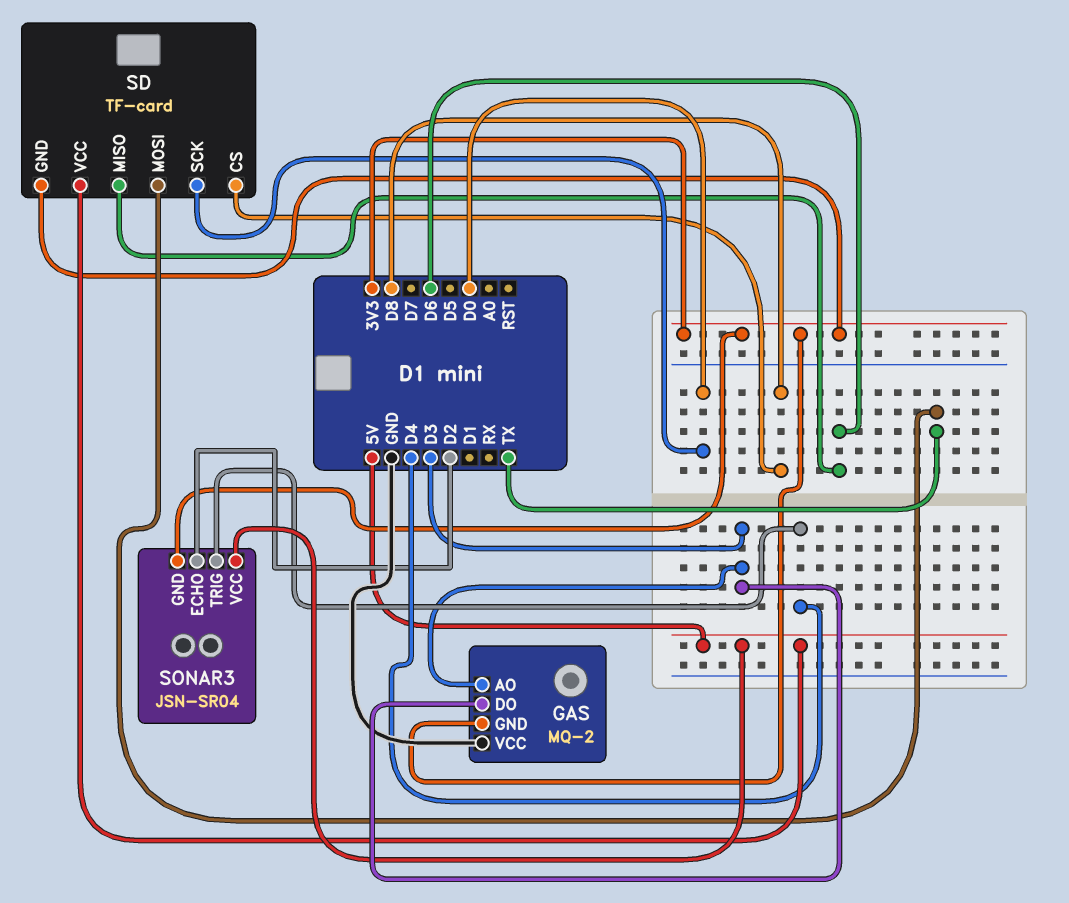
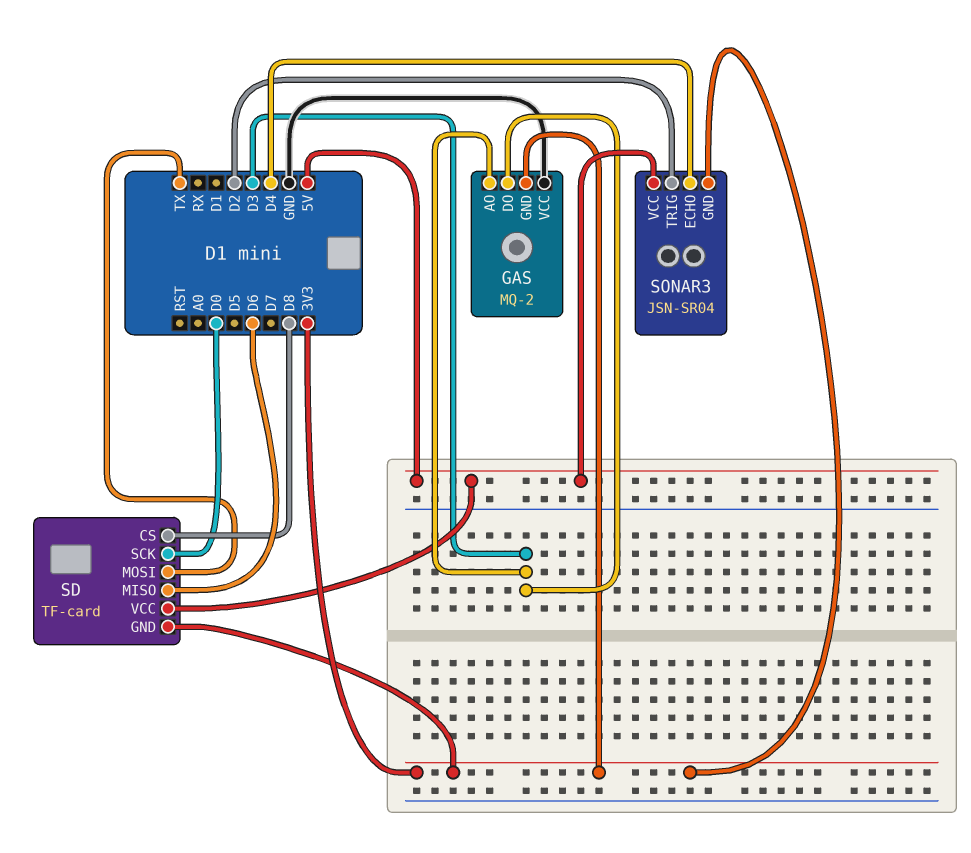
SONAR3 pin ECHO: D2 -> D4
SONAR3 pin TRIG: D4 -> D2

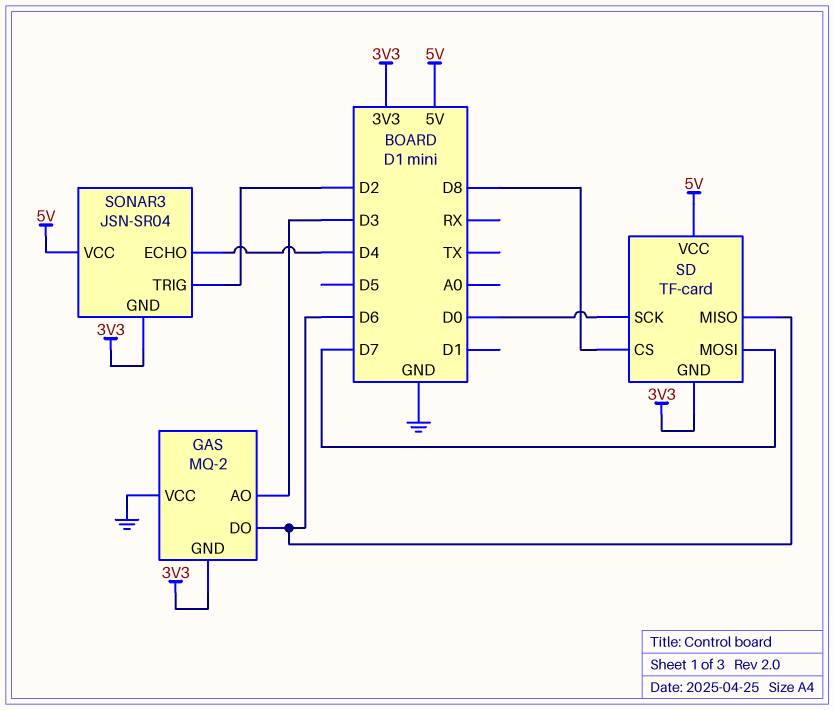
GAS pin DO: D3 -> D6
SD pin MOSI: TX -> D7

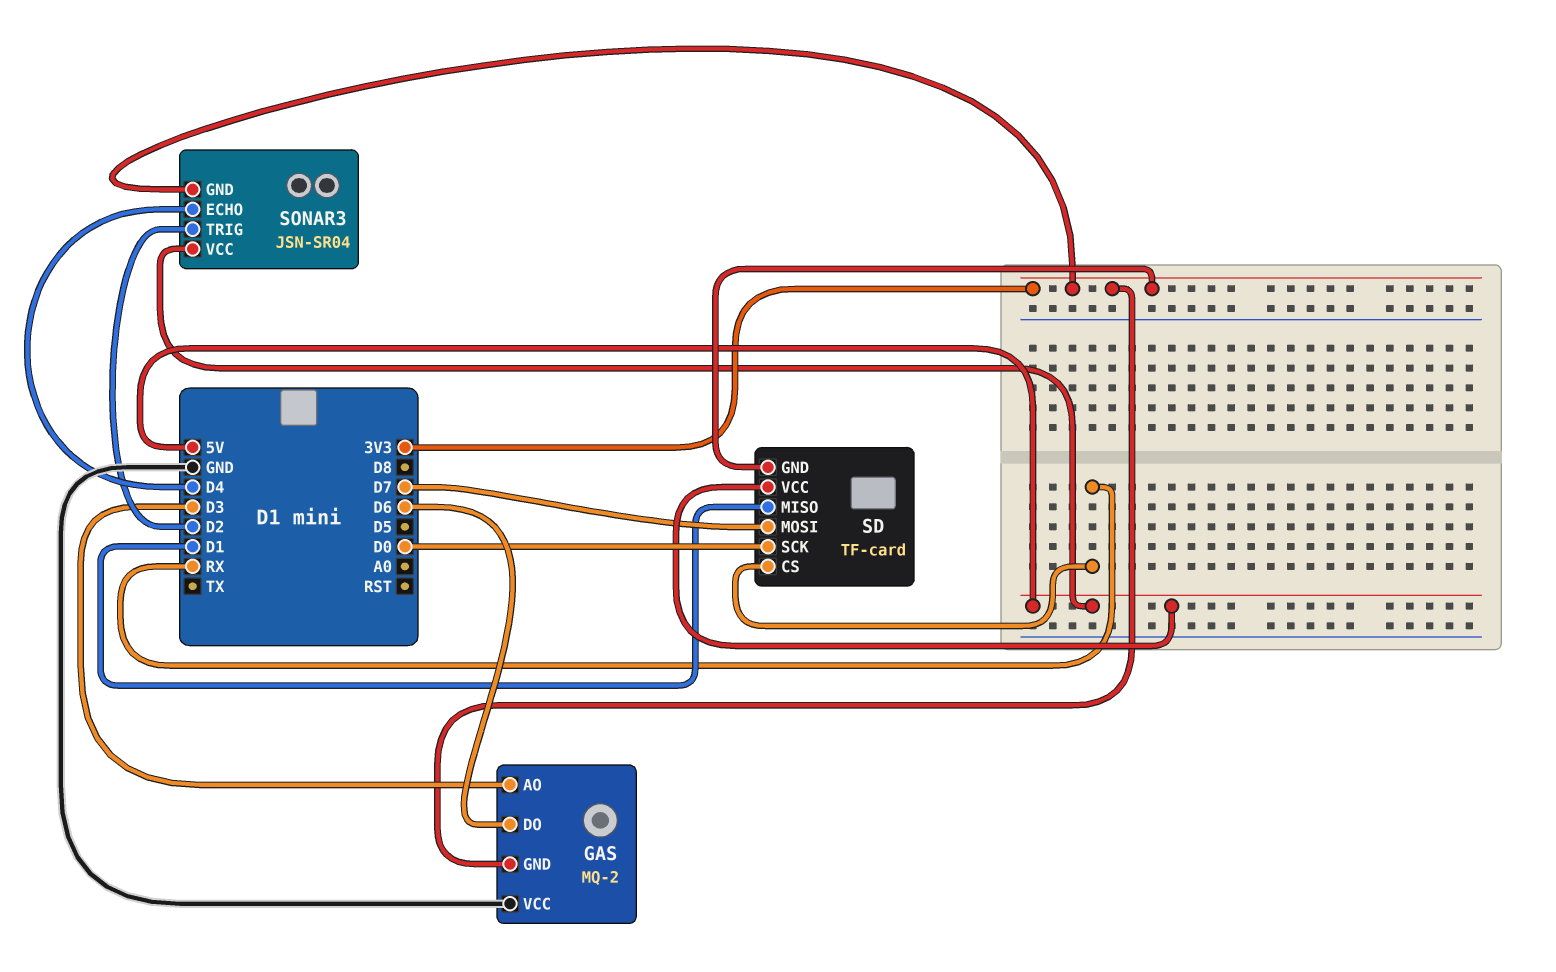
SD pin CS: D8 -> RX
SD pin MISO: D6 -> D1

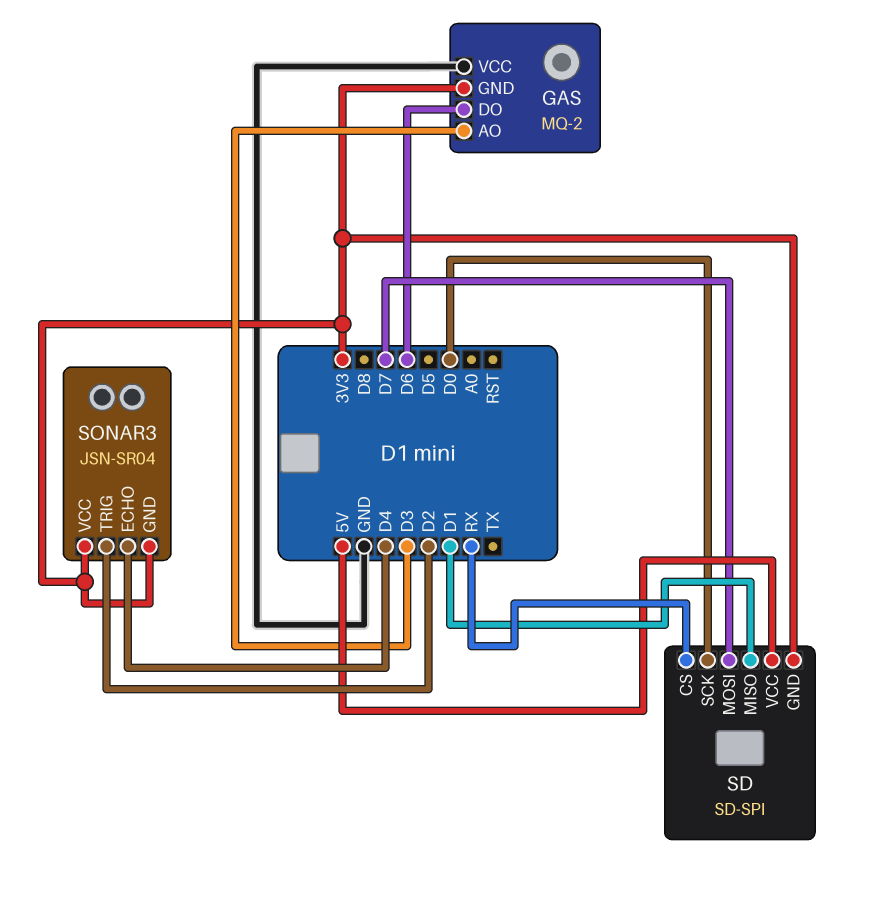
SD: TF-card -> SD-SPI
SONAR3 pin VCC: 5V -> 3V3

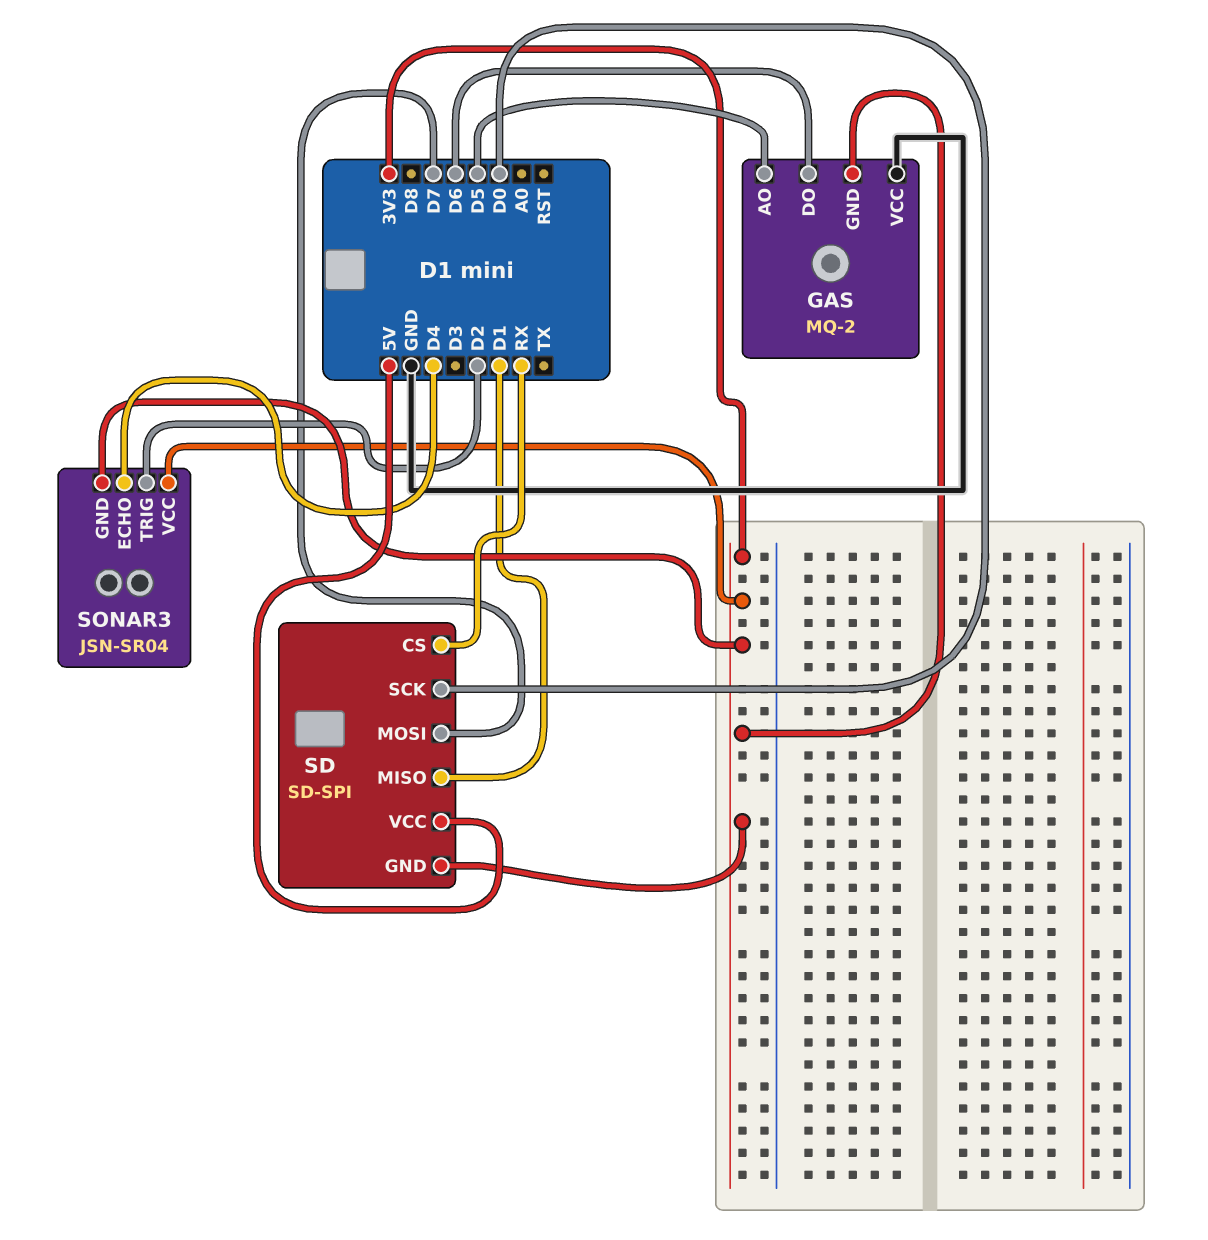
GAS pin AO: D3 -> D5

